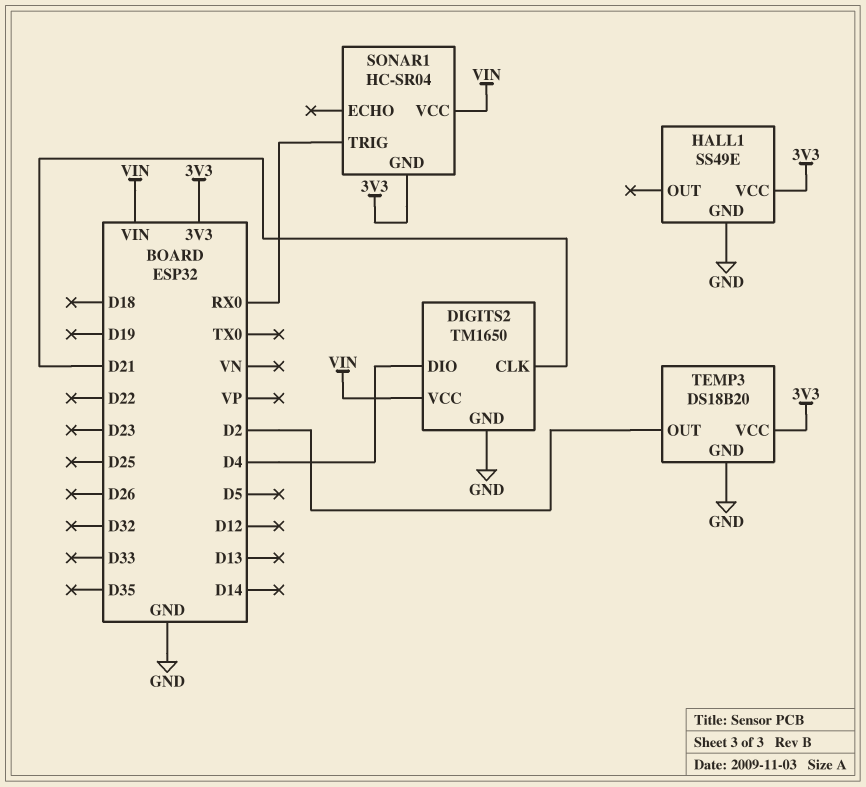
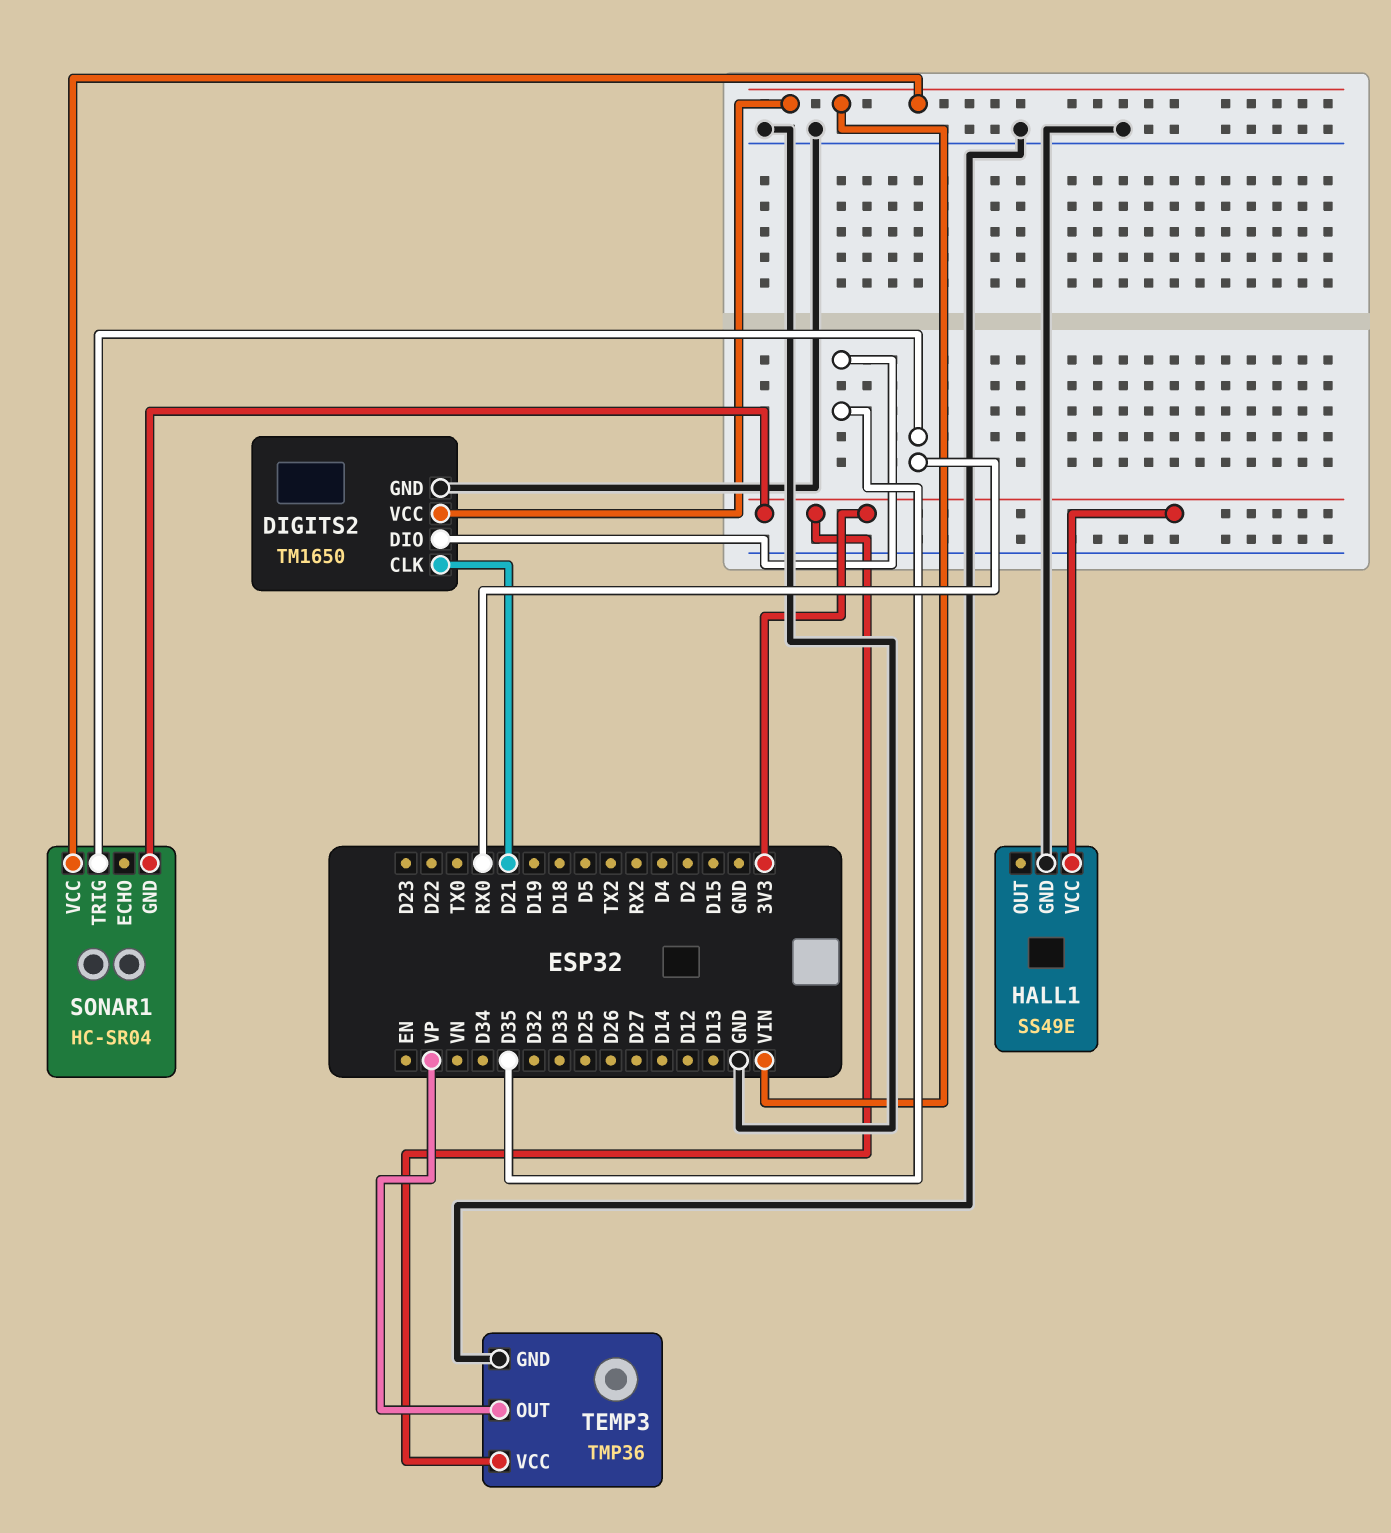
DIGITS2 pin DIO: D4 -> D35
TEMP3: DS18B20 -> TMP36
TEMP3 pin OUT: D2 -> VP

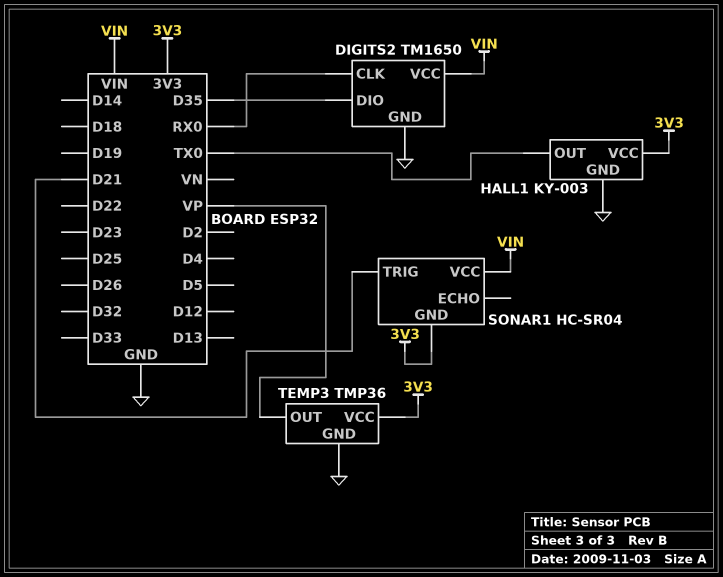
DIGITS2 pin CLK: D21 -> RX0
HALL1: SS49E -> KY-003
HALL1 pin OUT: none -> TX0
SONAR1 pin TRIG: RX0 -> D21

